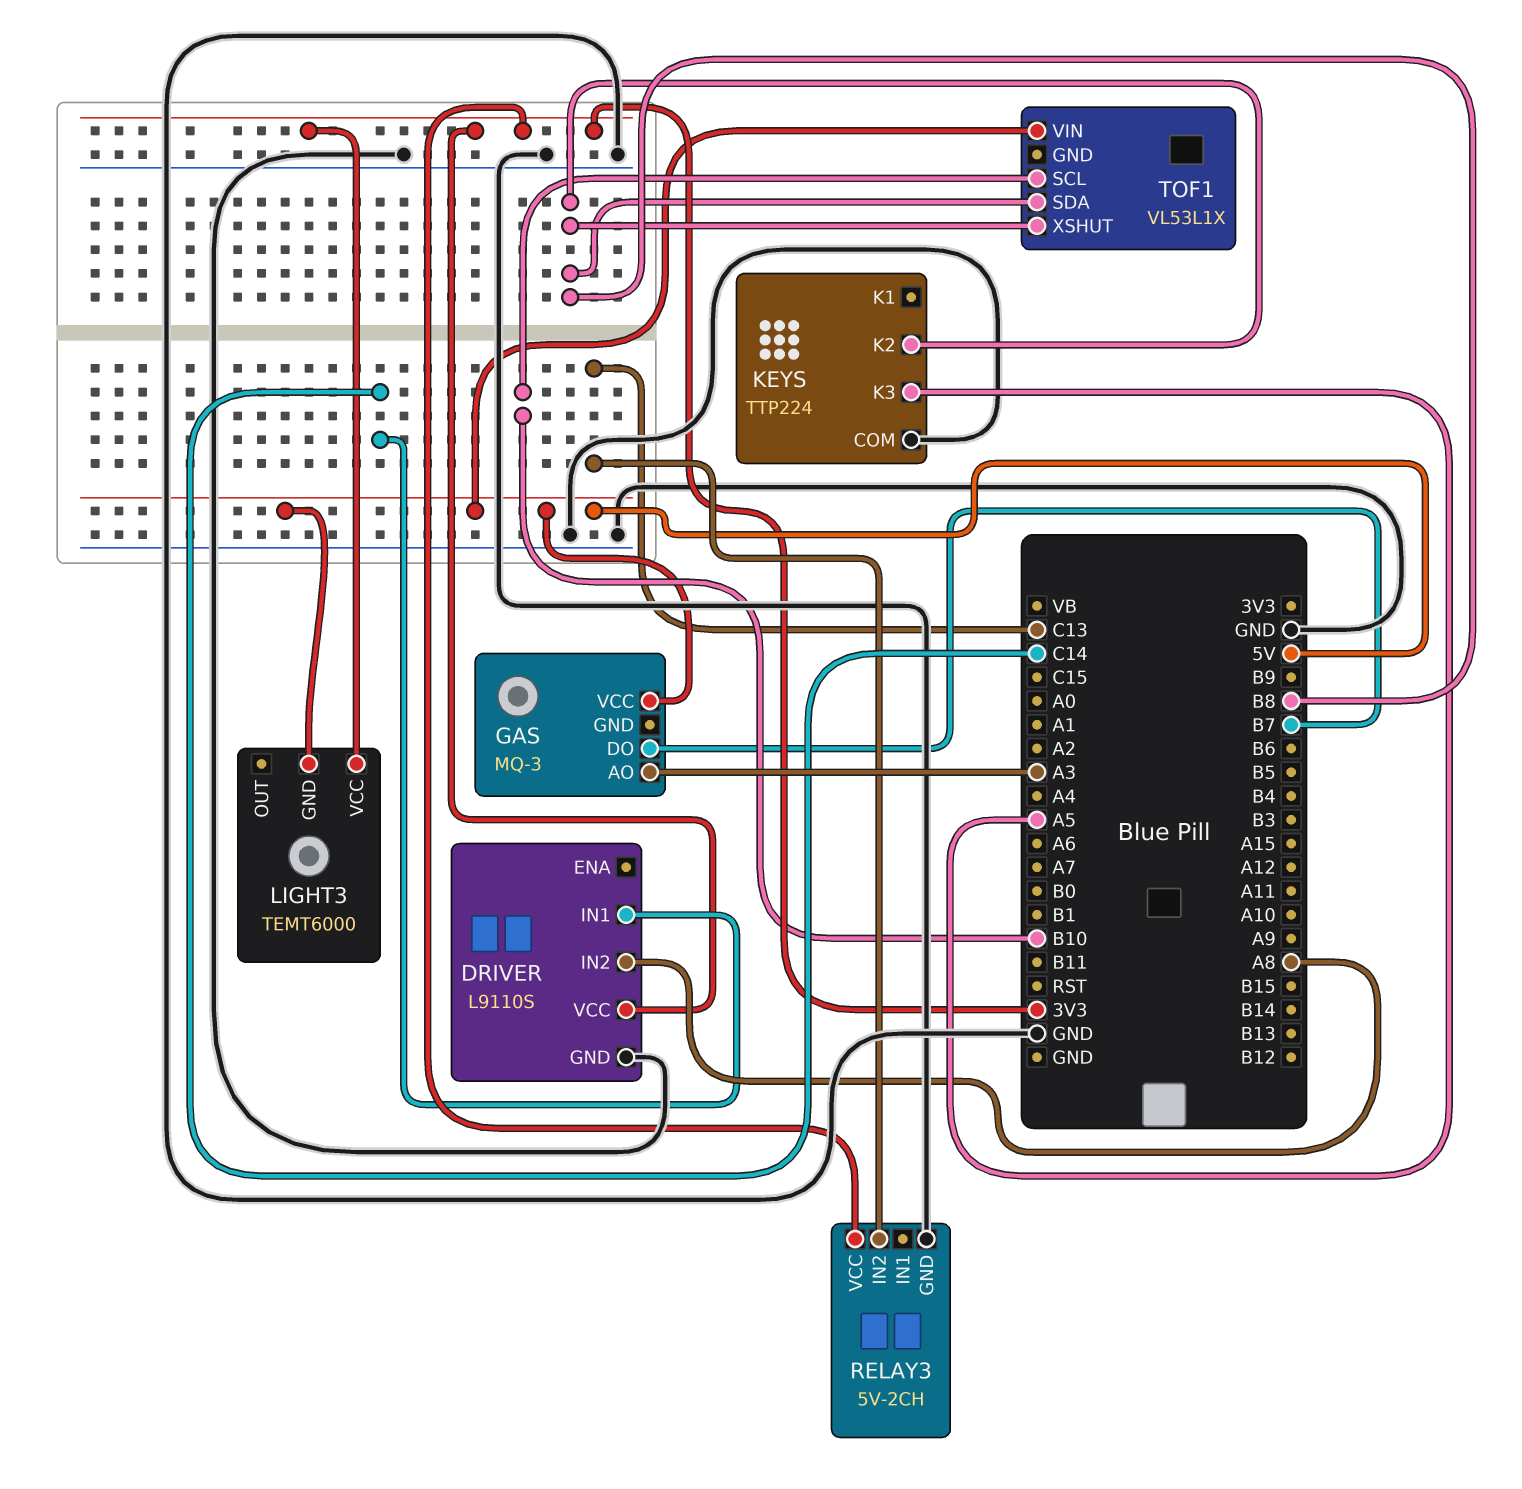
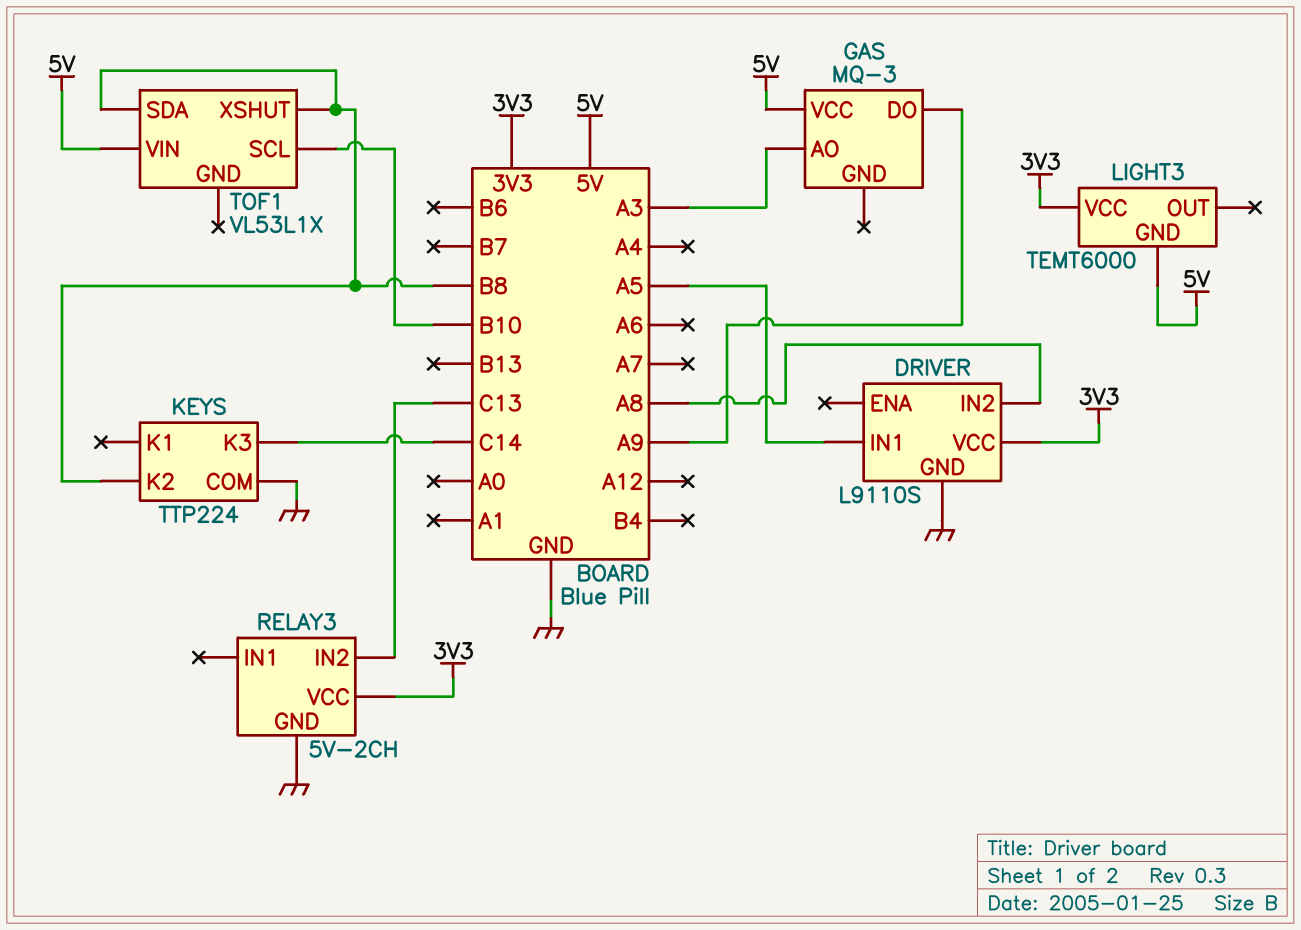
DRIVER pin IN1: C14 -> A5
GAS pin DO: B7 -> A9
KEYS pin K3: A5 -> C14

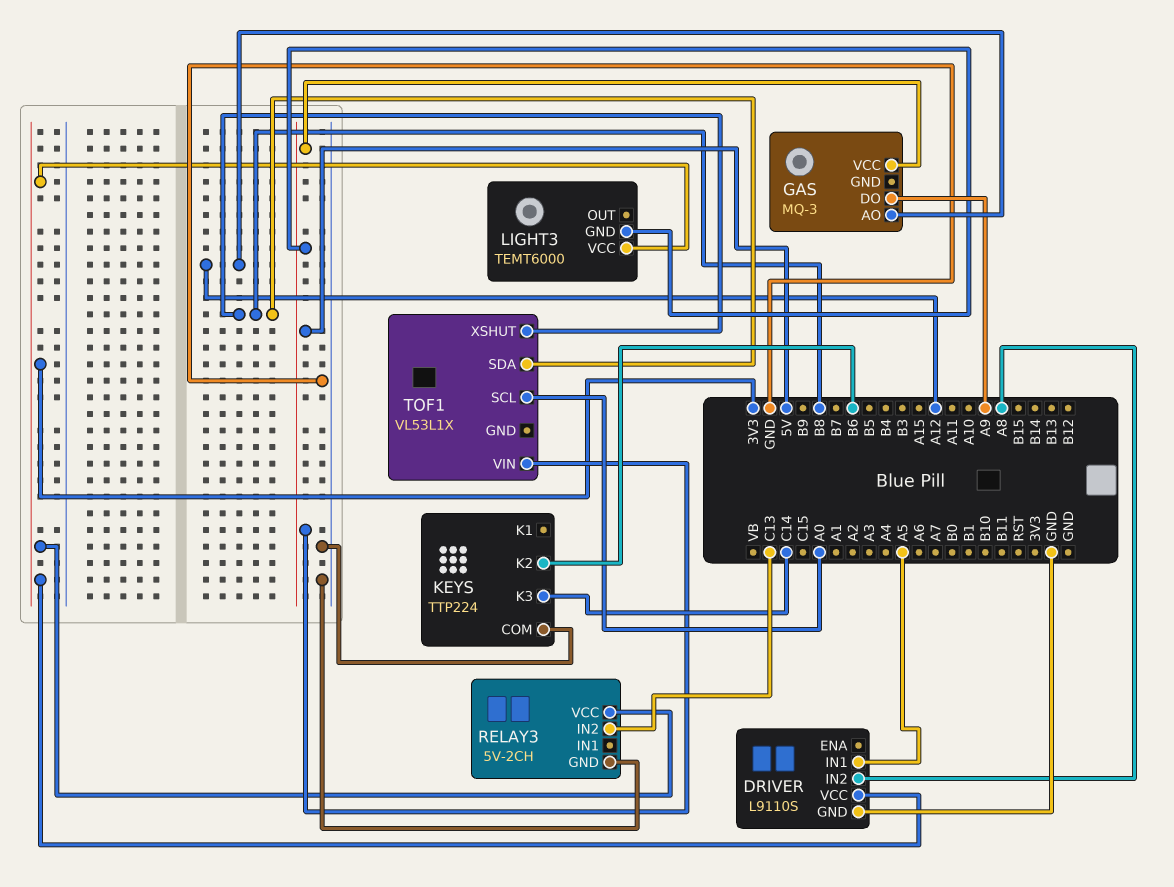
GAS pin AO: A3 -> A12
KEYS pin K2: B8 -> B6
TOF1 pin SCL: B10 -> A0

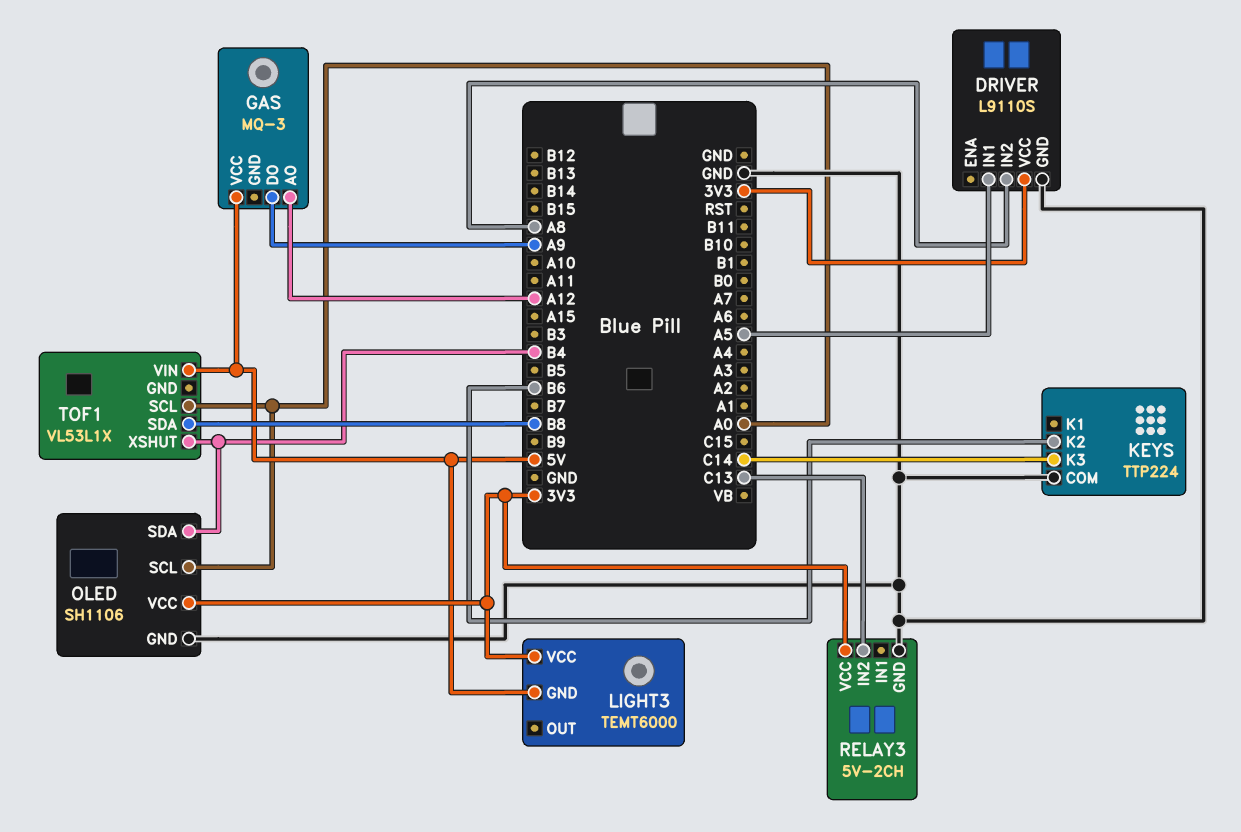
OLED: none -> SH1106
OLED pin GND: none -> GND
OLED pin SCL: none -> A0
OLED pin SDA: none -> B4
OLED pin VCC: none -> 3V3
TOF1 pin XSHUT: B8 -> B4

